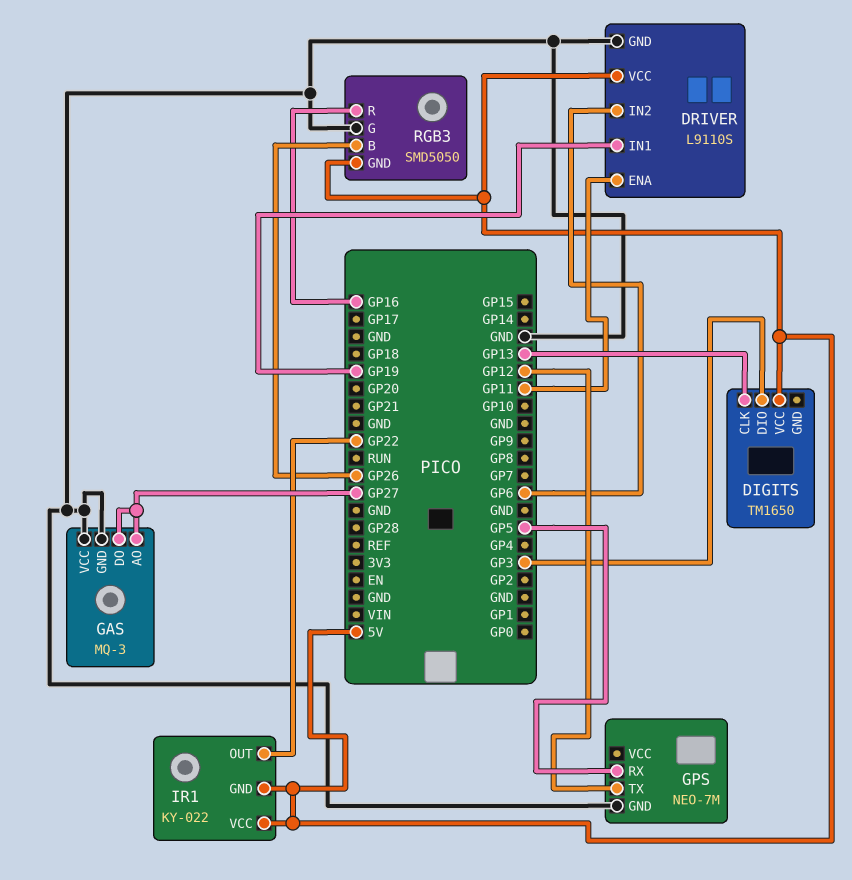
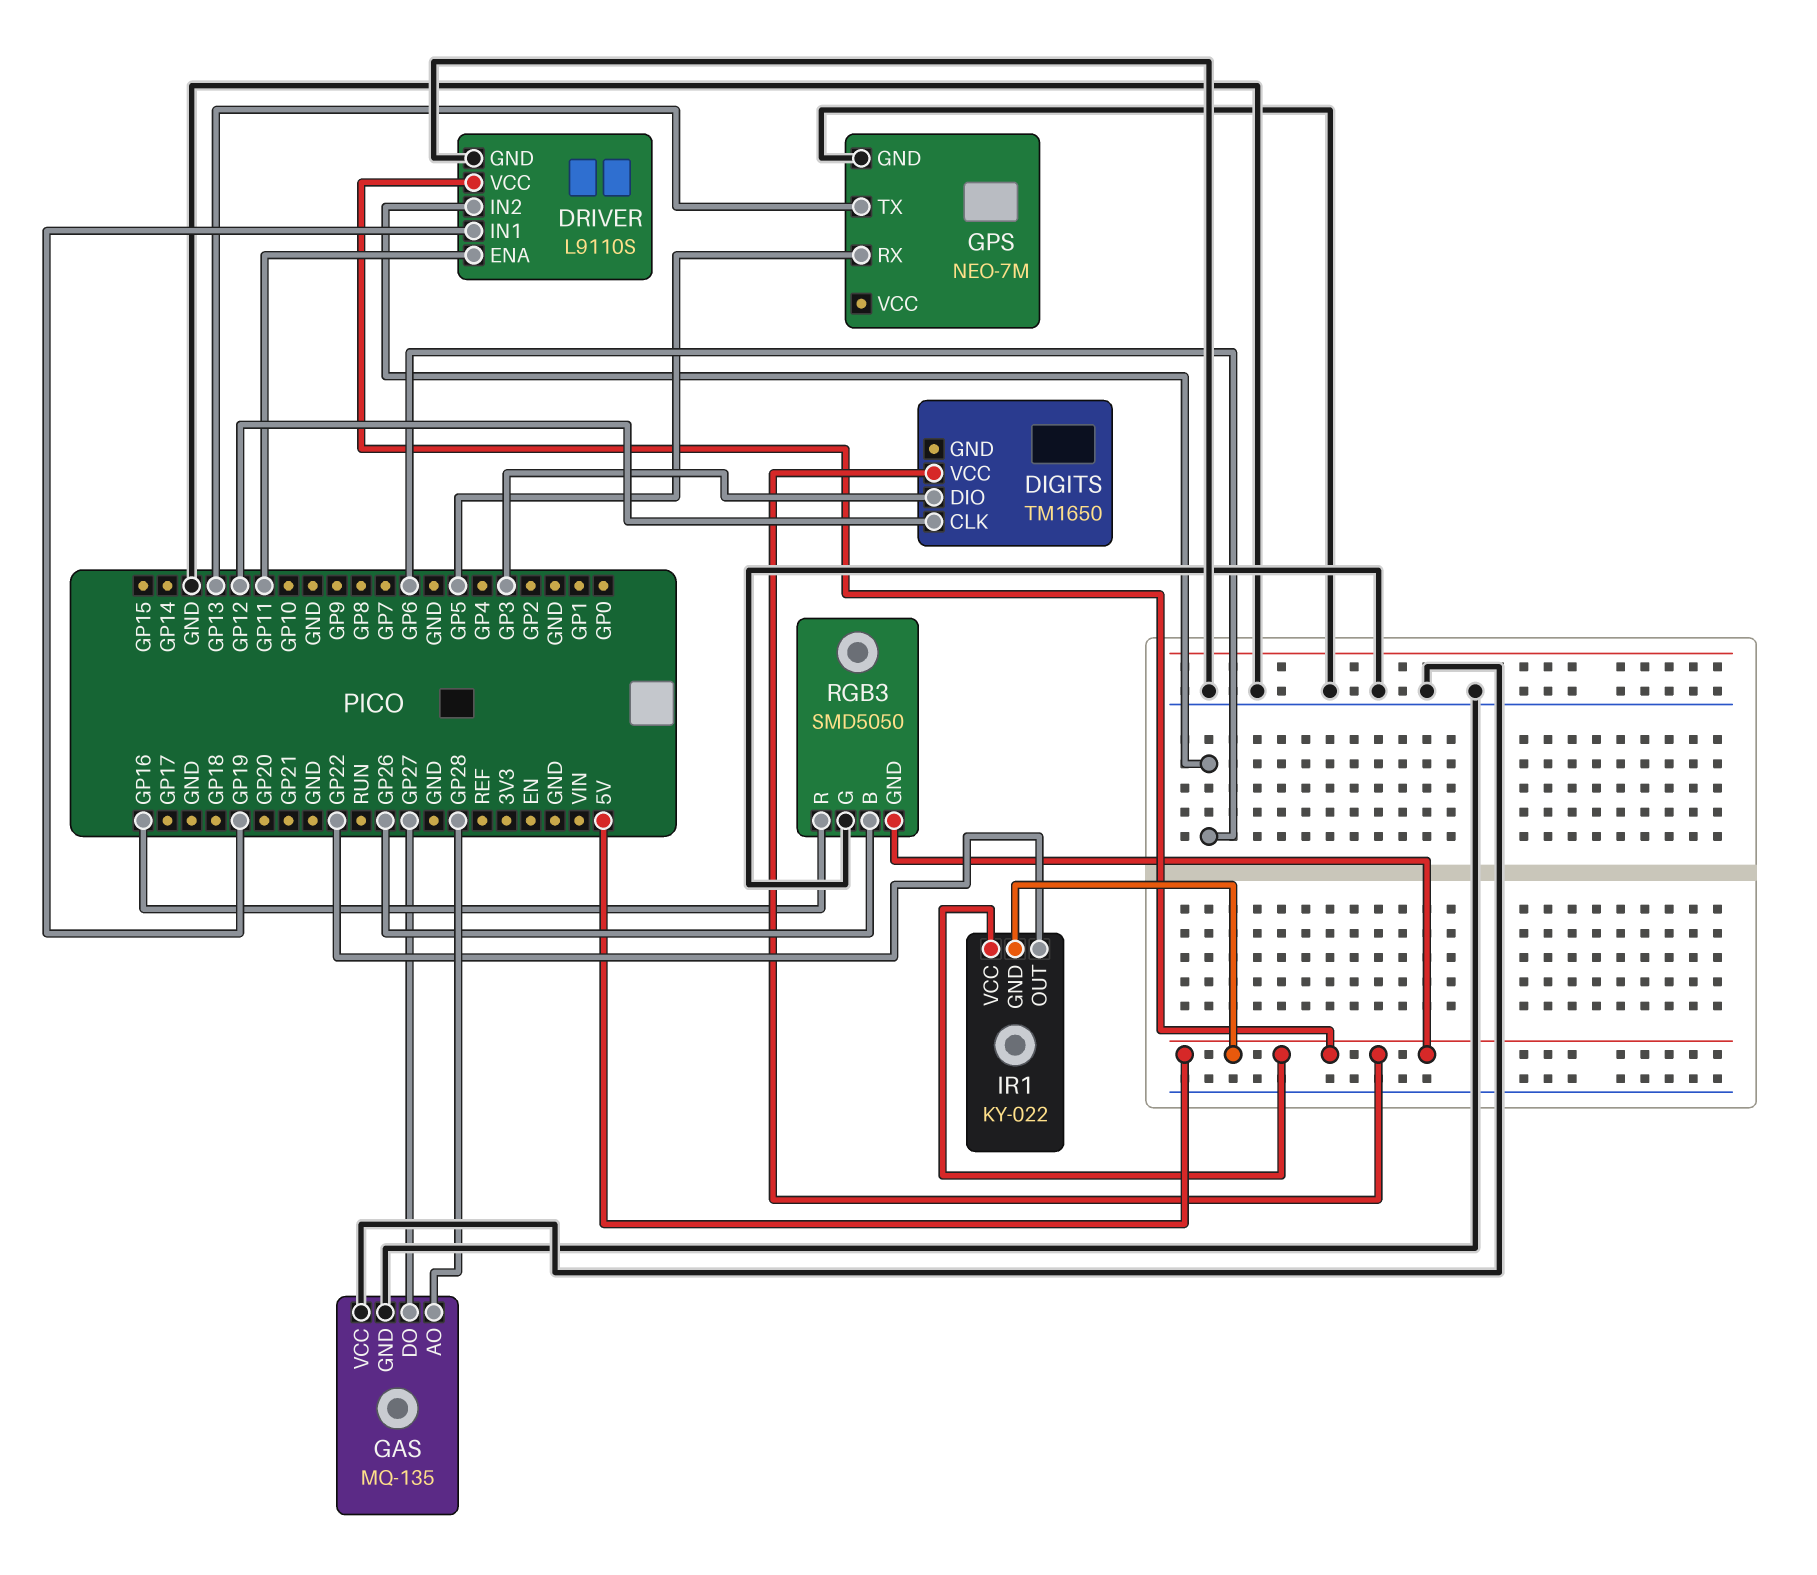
DIGITS pin CLK: GP13 -> GP12
GAS: MQ-3 -> MQ-135
GAS pin AO: GP27 -> GP28
GPS pin TX: GP12 -> GP13

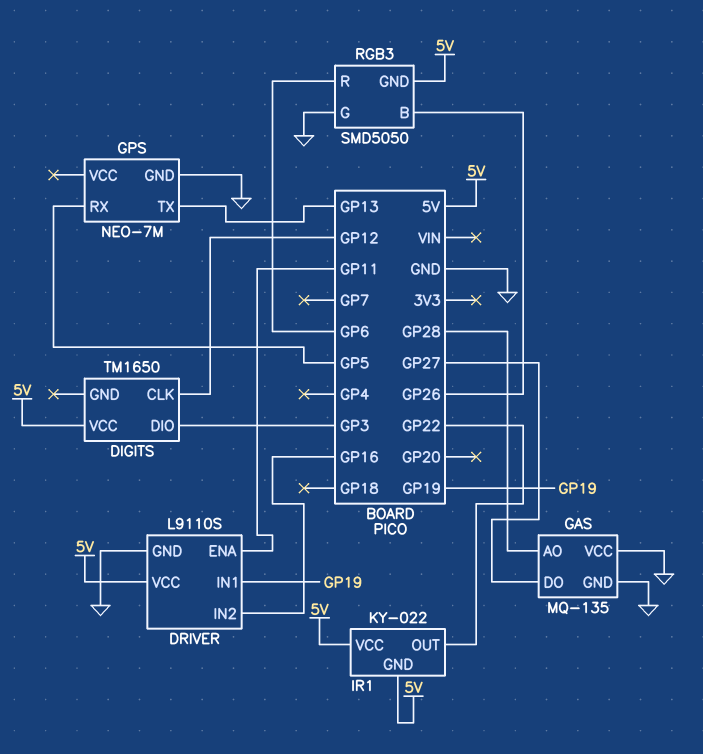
DRIVER pin IN2: GP6 -> GP16
RGB3 pin R: GP16 -> GP6

